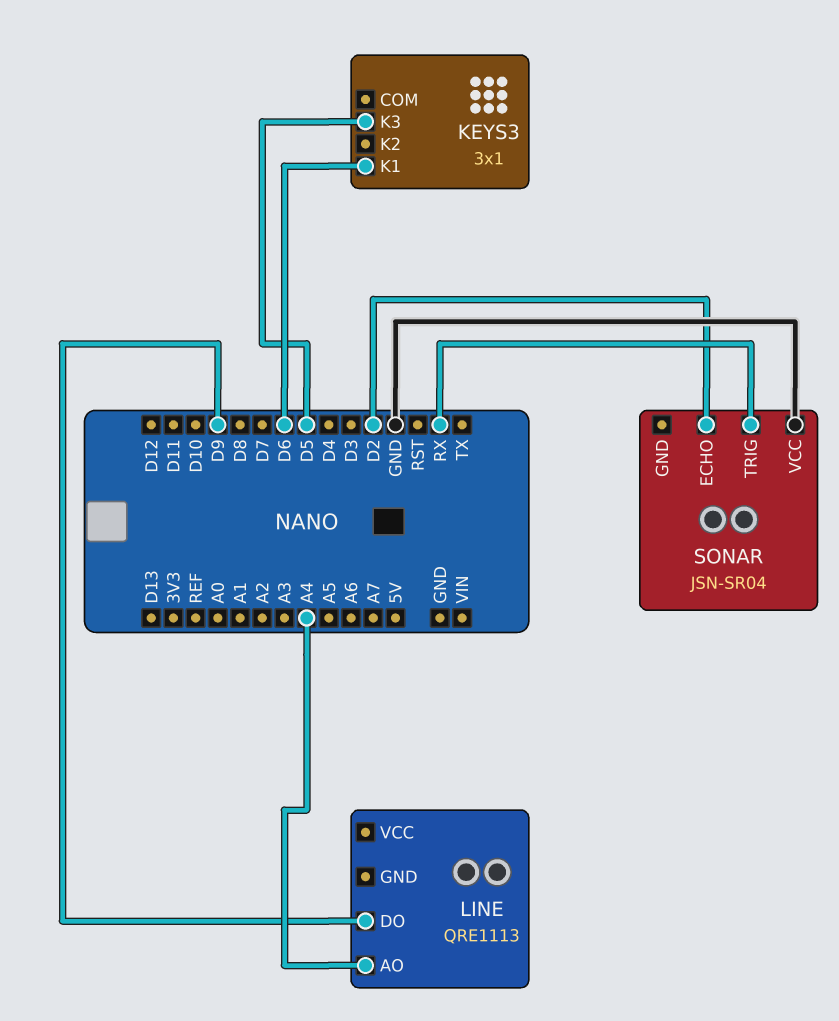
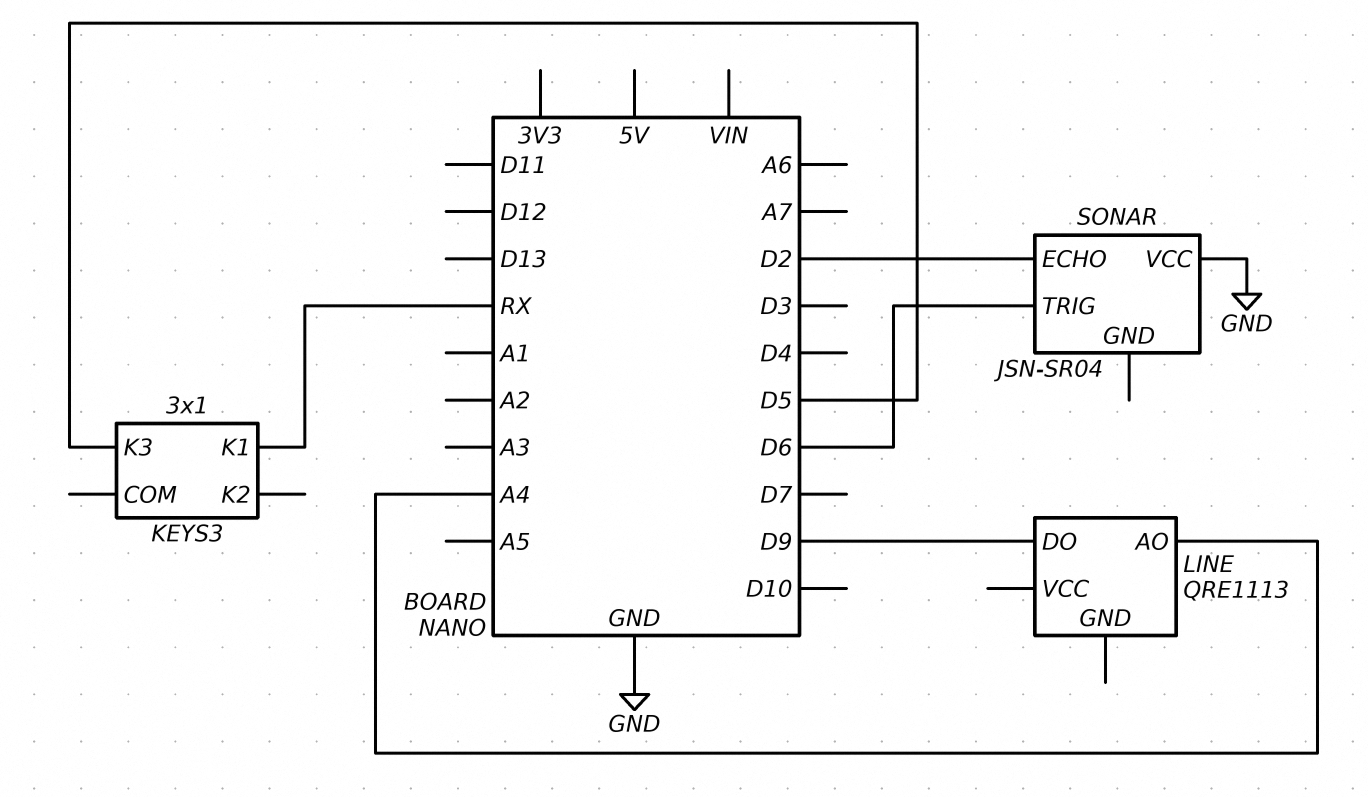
KEYS3 pin K1: D6 -> RX
SONAR pin TRIG: RX -> D6

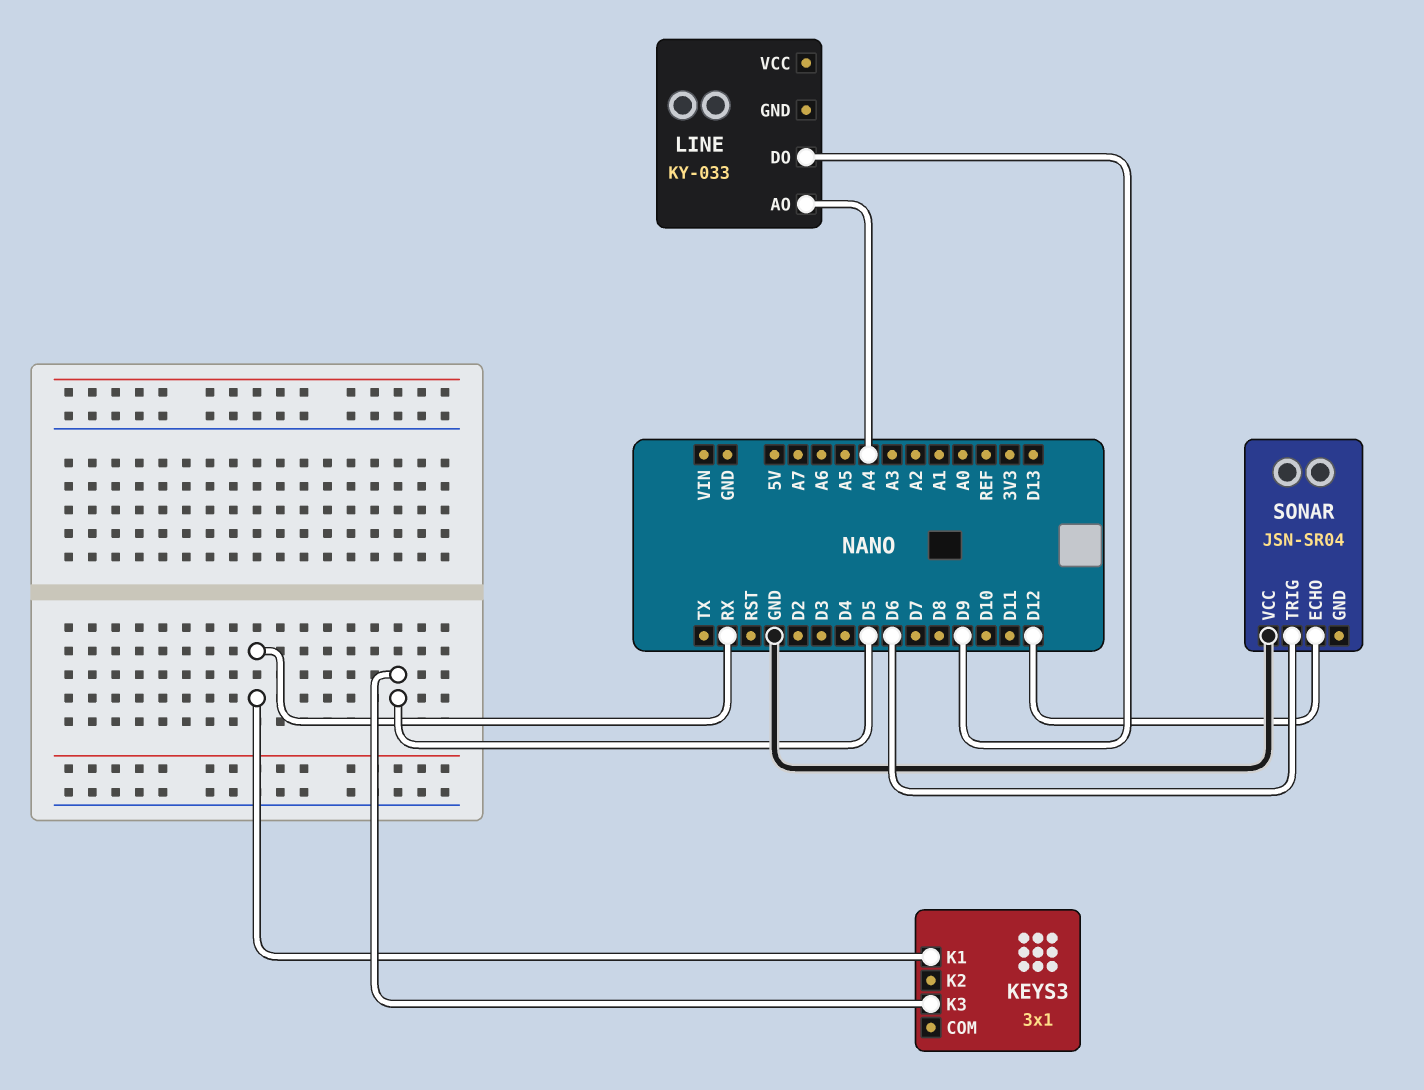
LINE: QRE1113 -> KY-033
SONAR pin ECHO: D2 -> D12

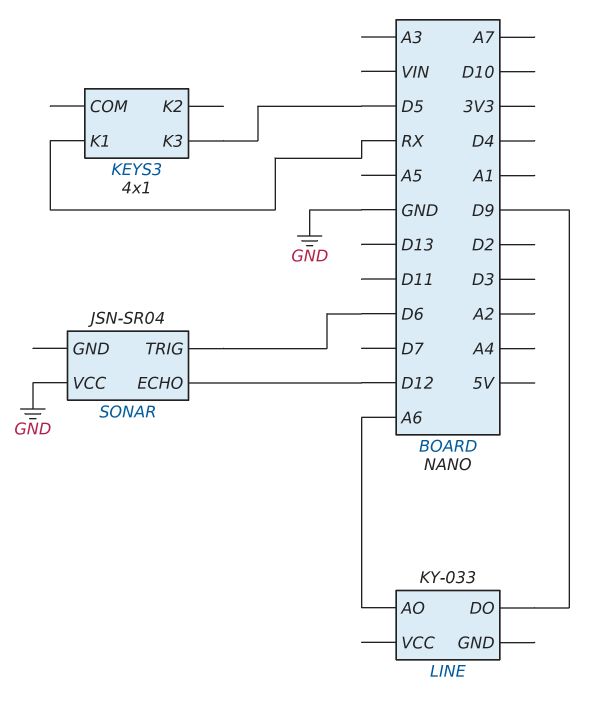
KEYS3: 3x1 -> 4x1
LINE pin AO: A4 -> A6

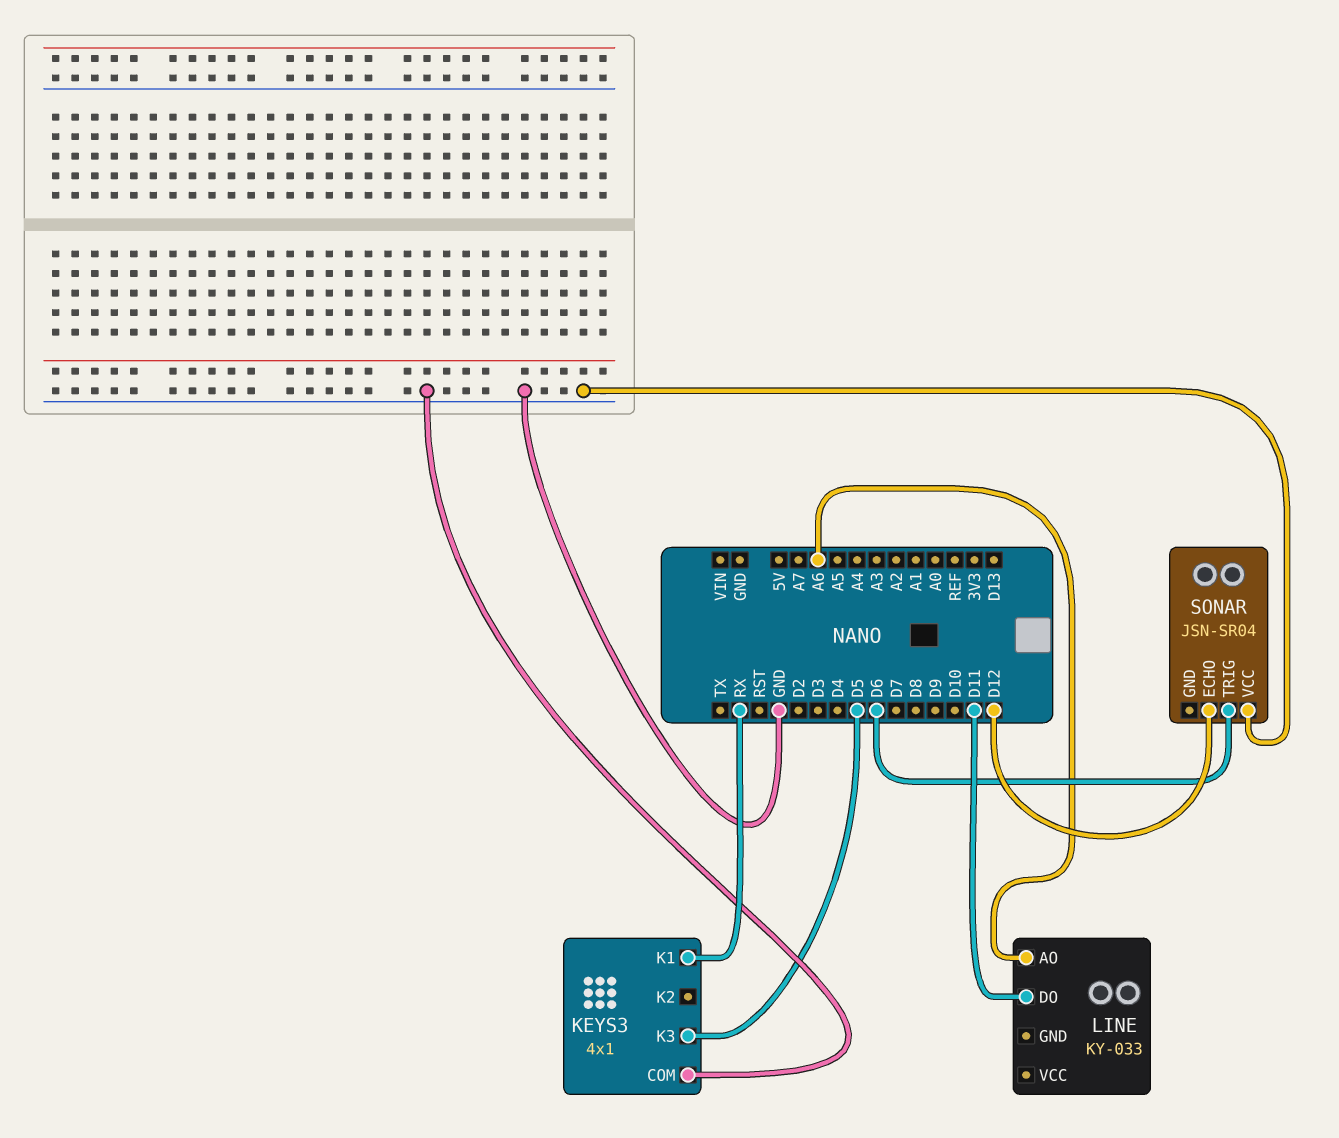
KEYS3 pin COM: none -> GND
LINE pin DO: D9 -> D11

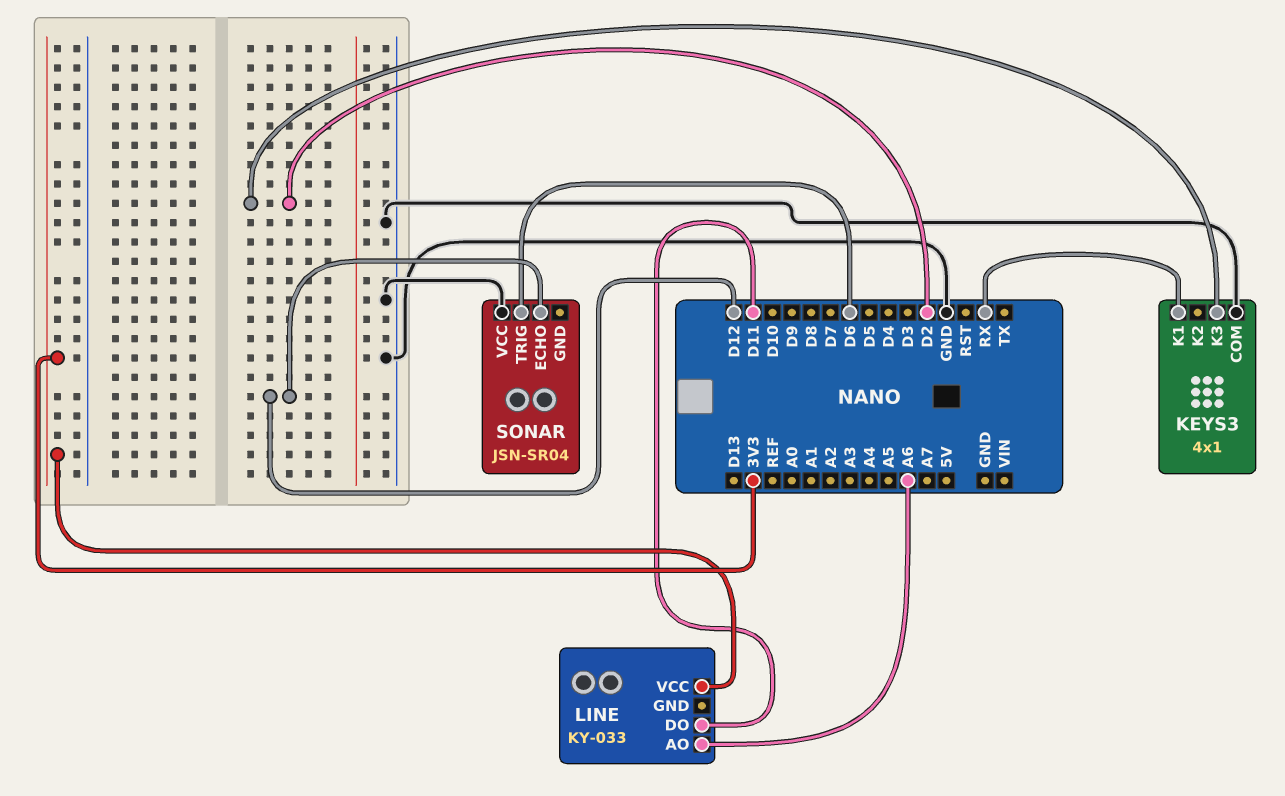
KEYS3 pin K3: D5 -> D2
LINE pin VCC: none -> 3V3

